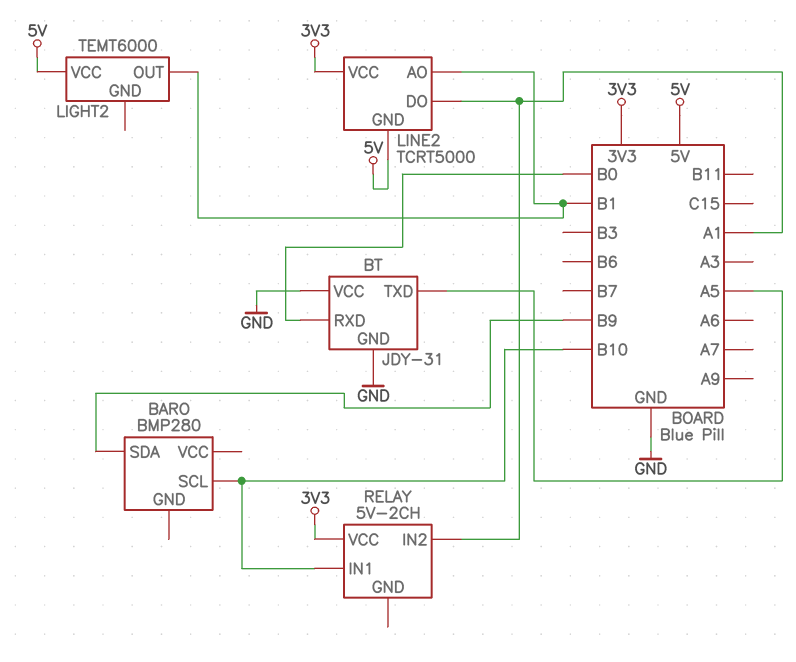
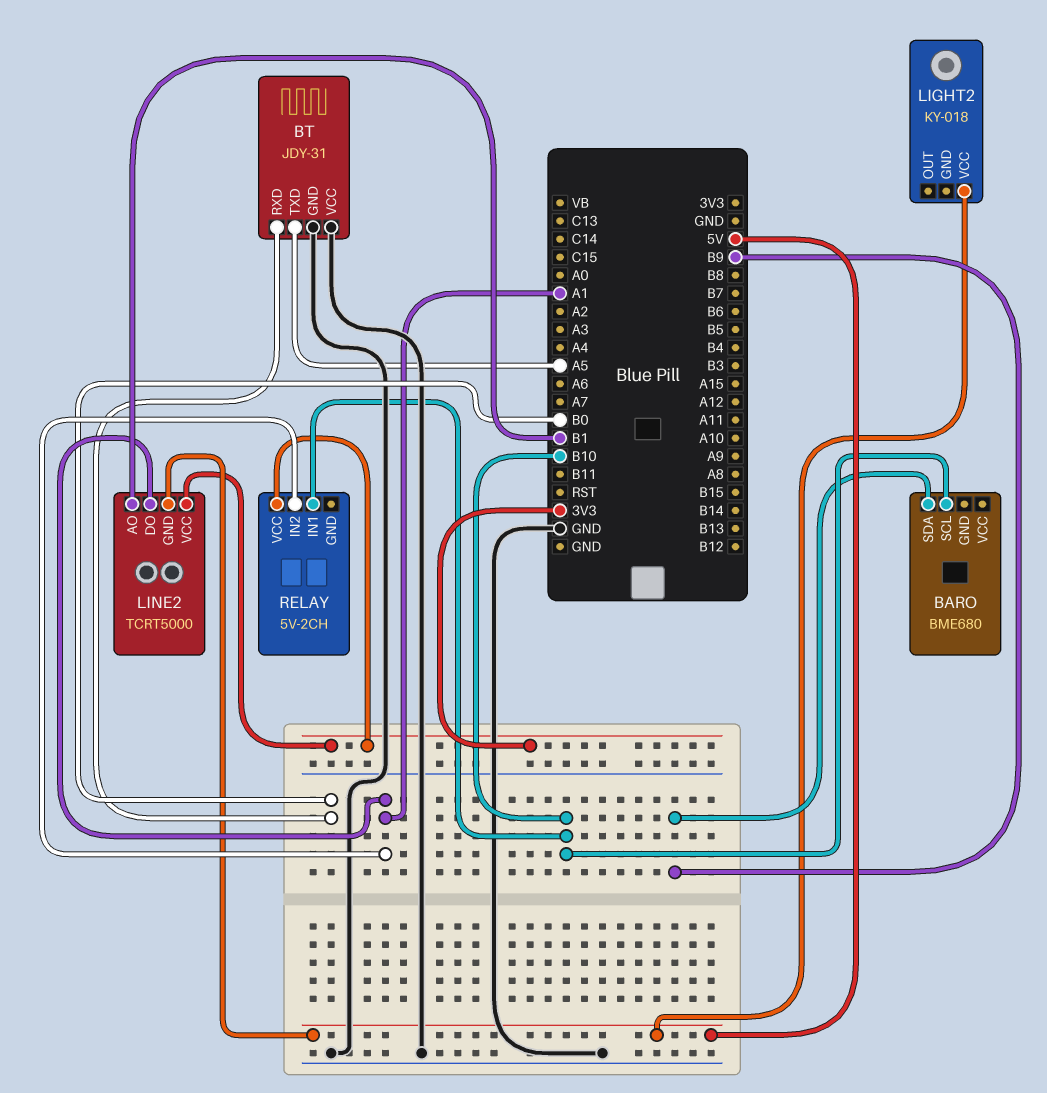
BARO: BMP280 -> BME680
LIGHT2: TEMT6000 -> KY-018
LIGHT2 pin OUT: B1 -> none

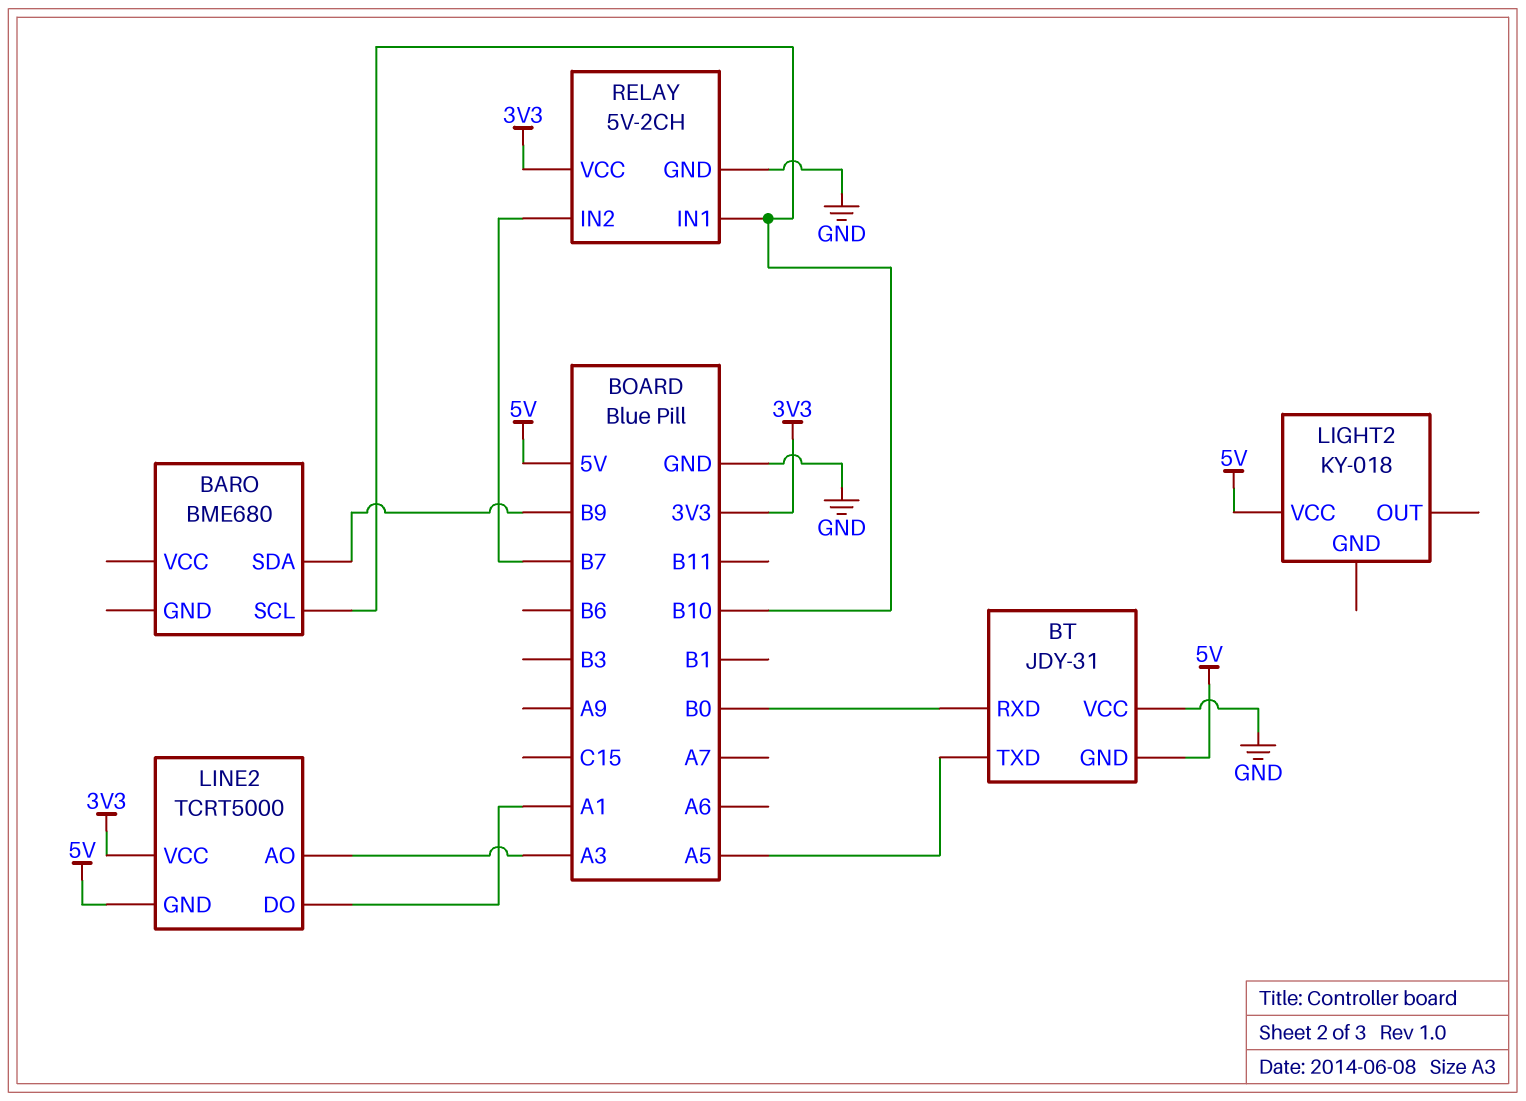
BT pin GND: GND -> 5V
LINE2 pin AO: B1 -> A3
RELAY pin GND: none -> GND
RELAY pin IN2: A1 -> B7

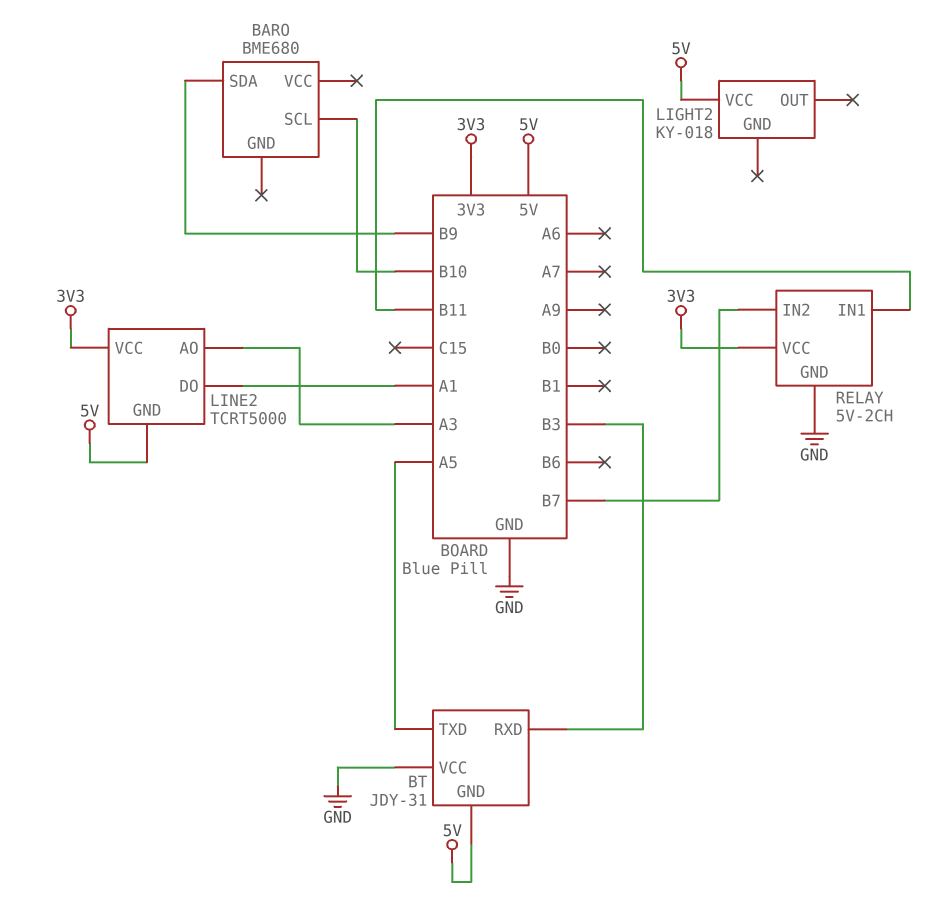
BT pin RXD: B0 -> B3
RELAY pin IN1: B10 -> B11

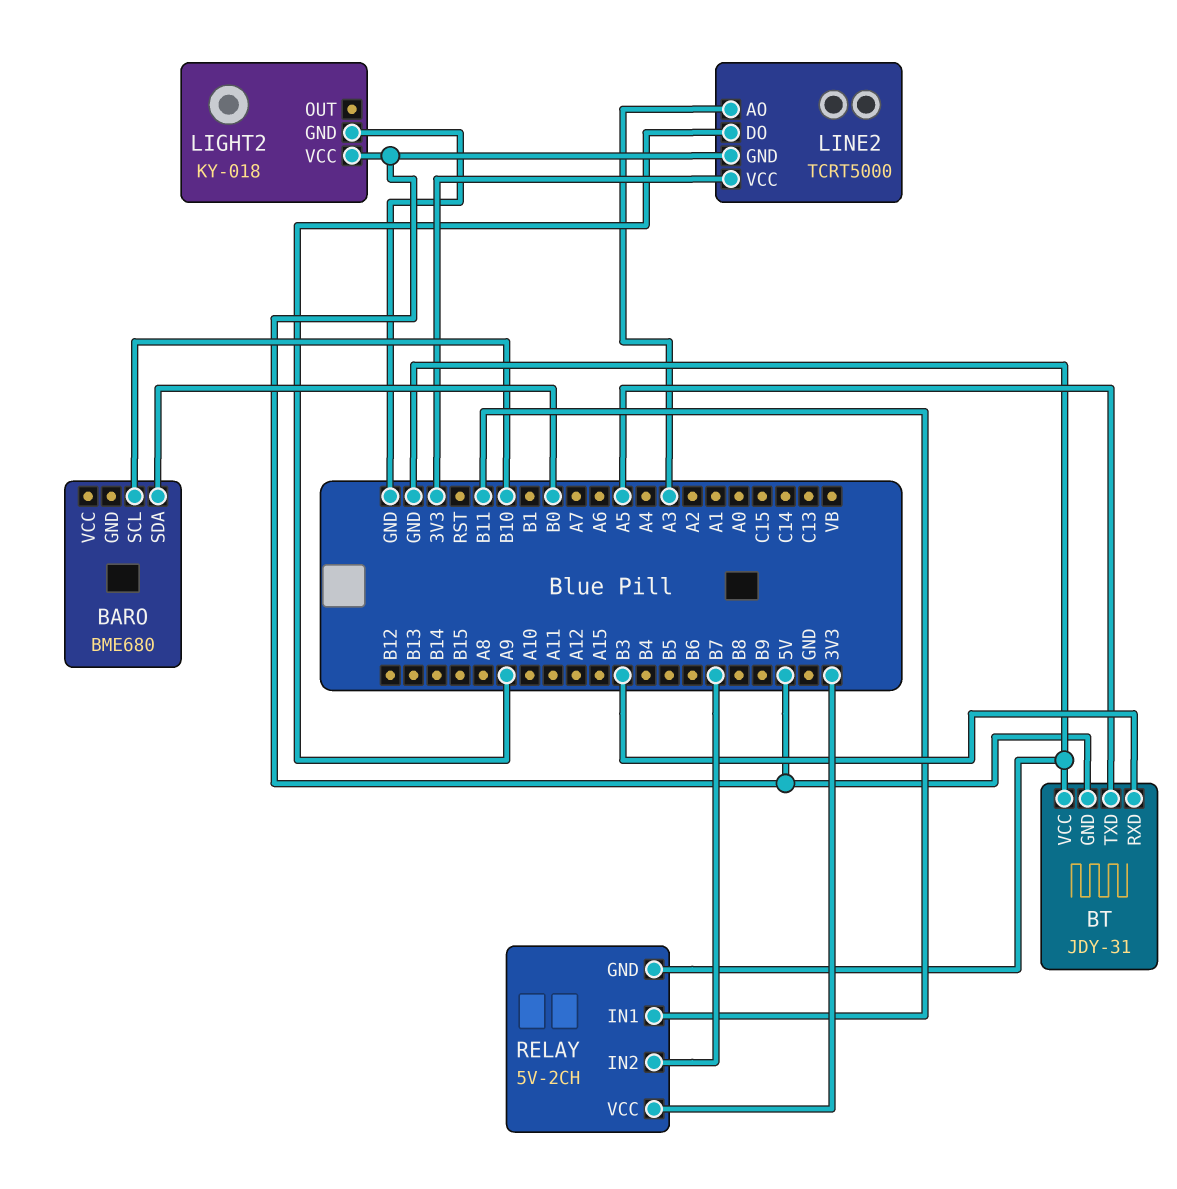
BARO pin SDA: B9 -> B0
LIGHT2 pin GND: none -> GND
LINE2 pin DO: A1 -> A9

